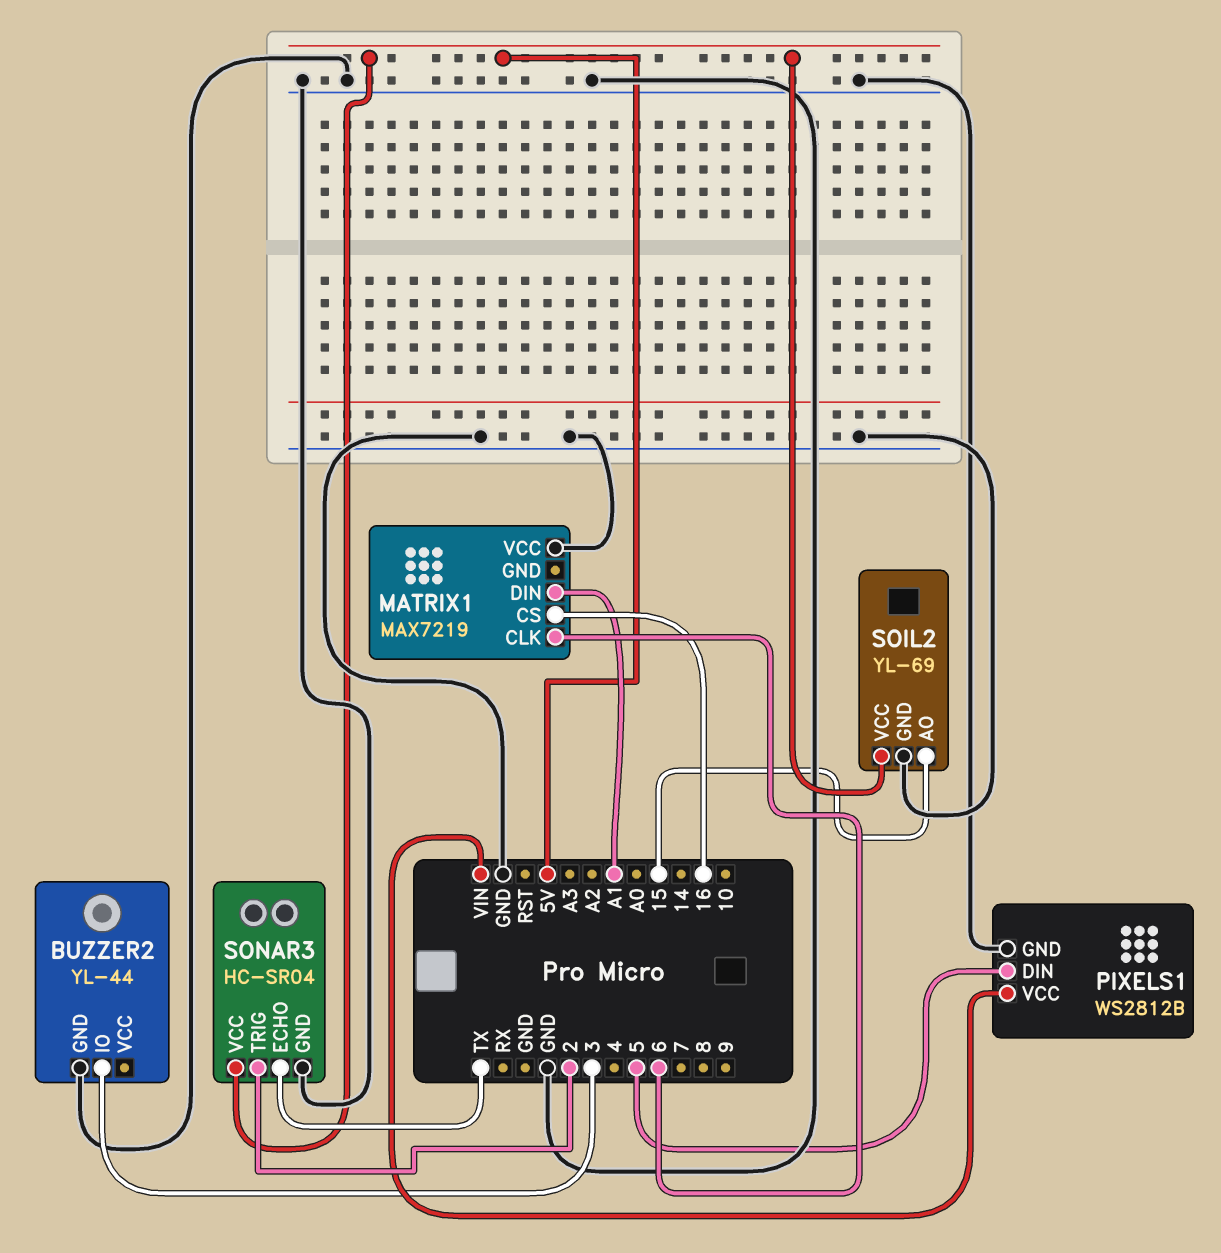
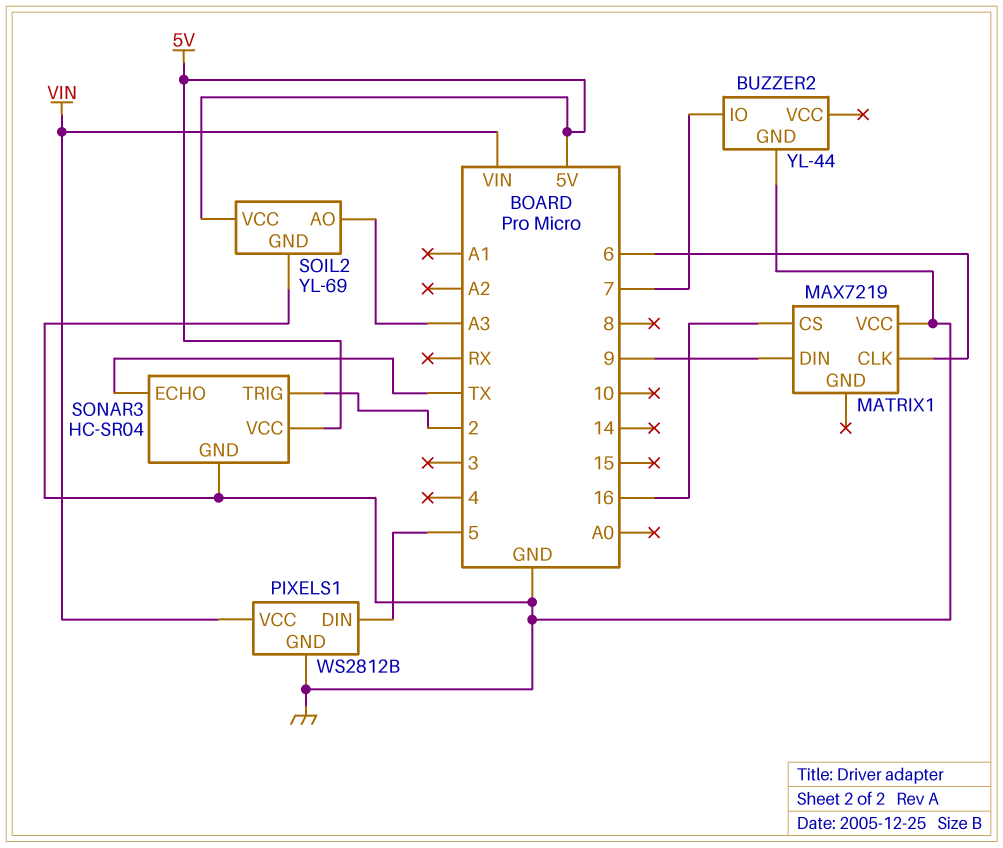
BUZZER2 pin IO: 3 -> 7
MATRIX1 pin DIN: A1 -> 9
SOIL2 pin AO: 15 -> A3

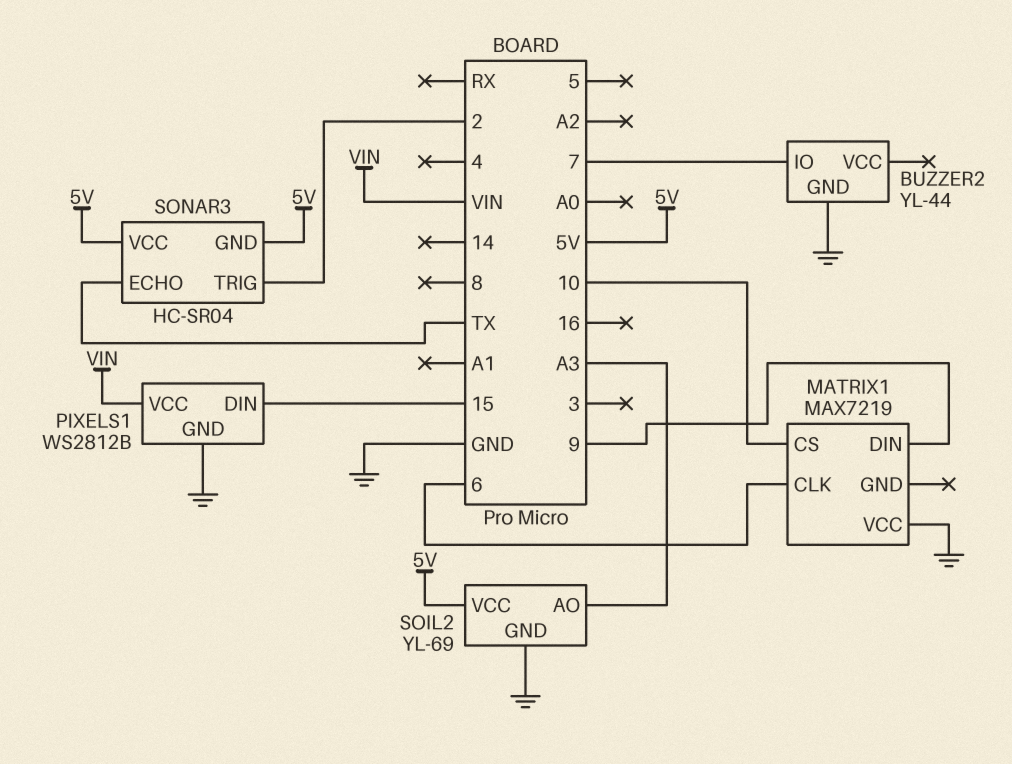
MATRIX1 pin CS: 16 -> 10
PIXELS1 pin DIN: 5 -> 15
SONAR3 pin GND: GND -> 5V

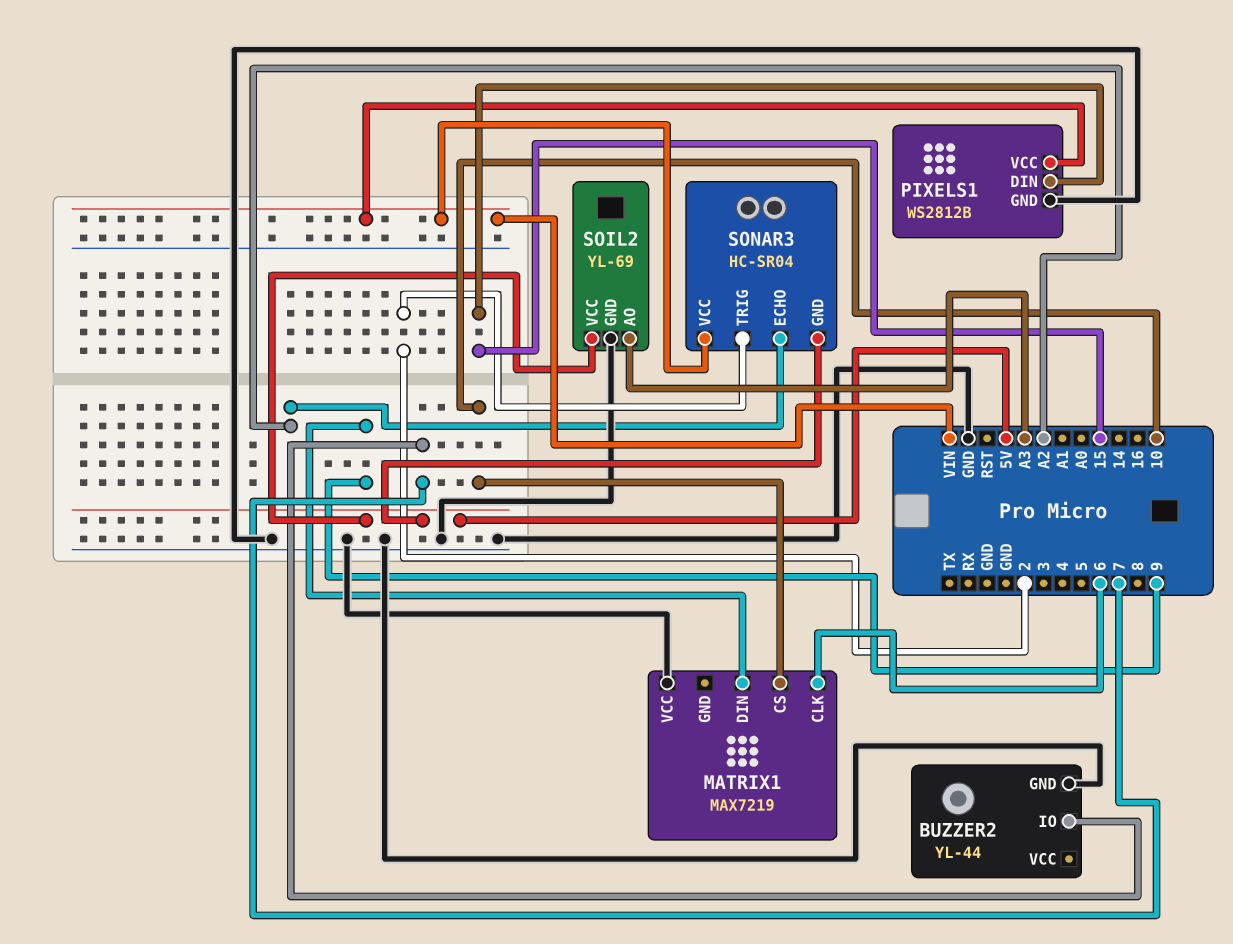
SONAR3 pin ECHO: TX -> A2
SONAR3 pin VCC: 5V -> VIN

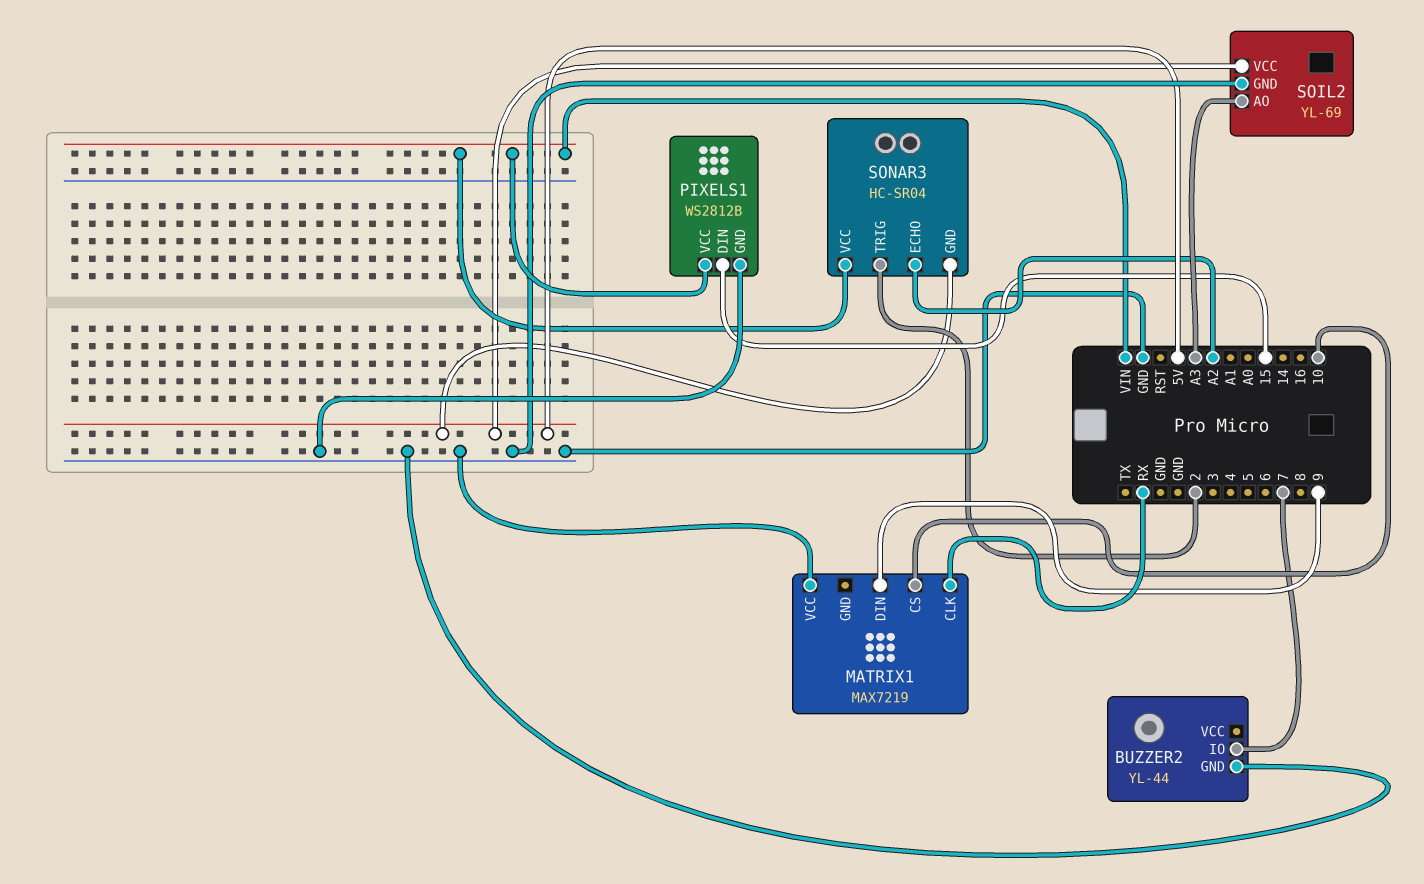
MATRIX1 pin CLK: 6 -> RX

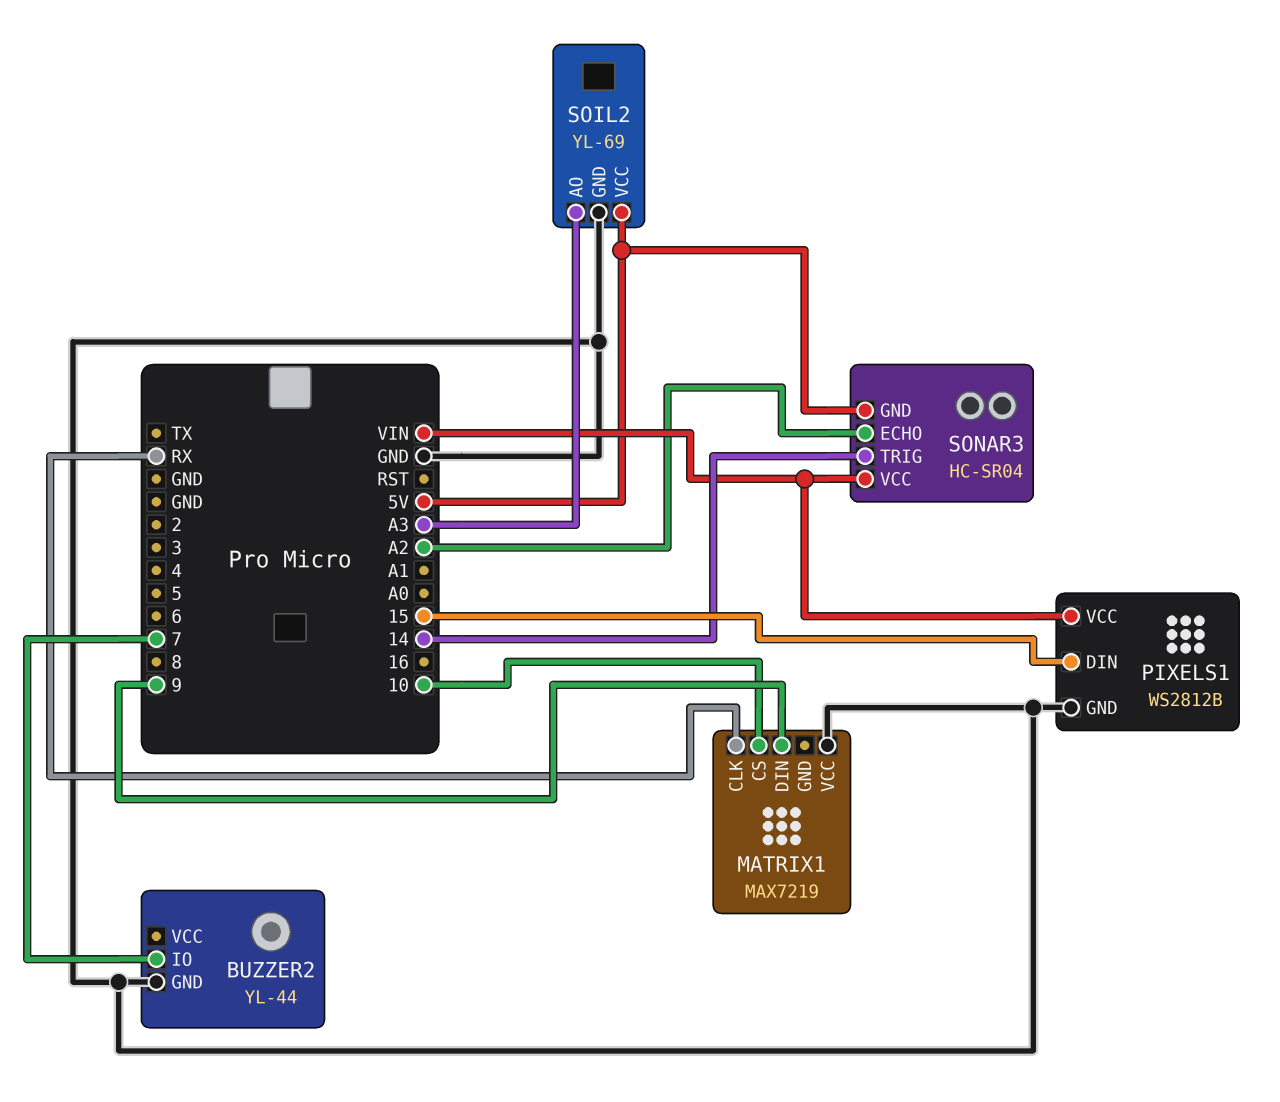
SONAR3 pin TRIG: 2 -> 14

